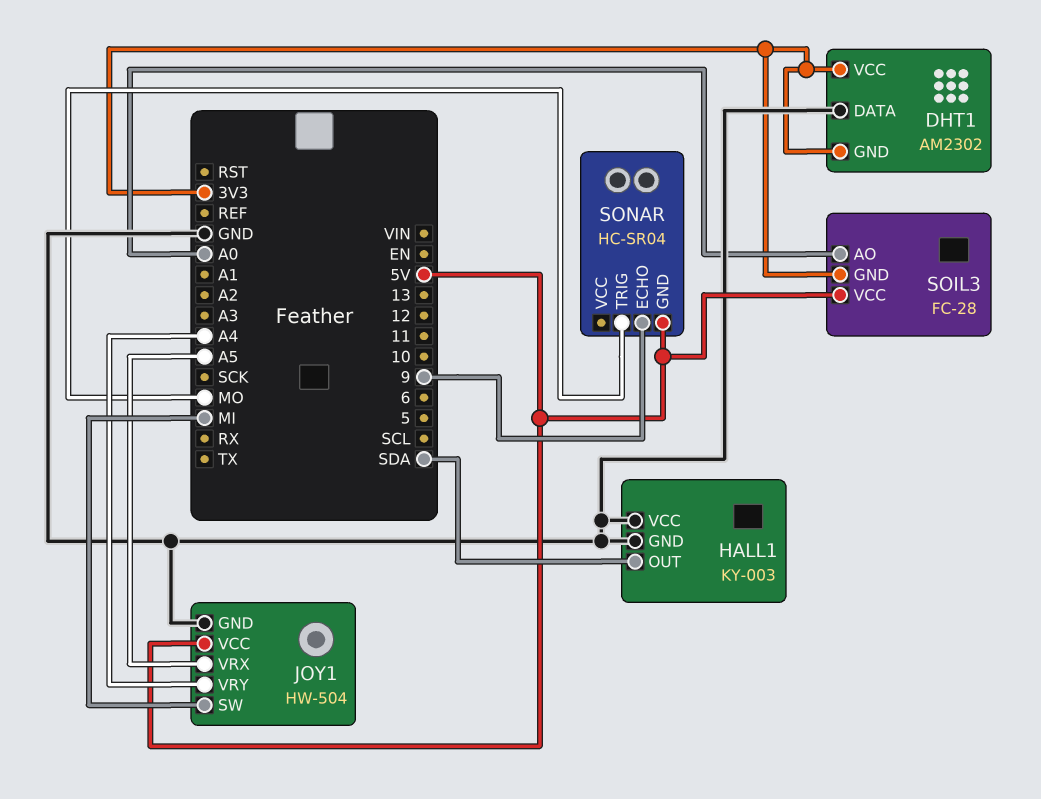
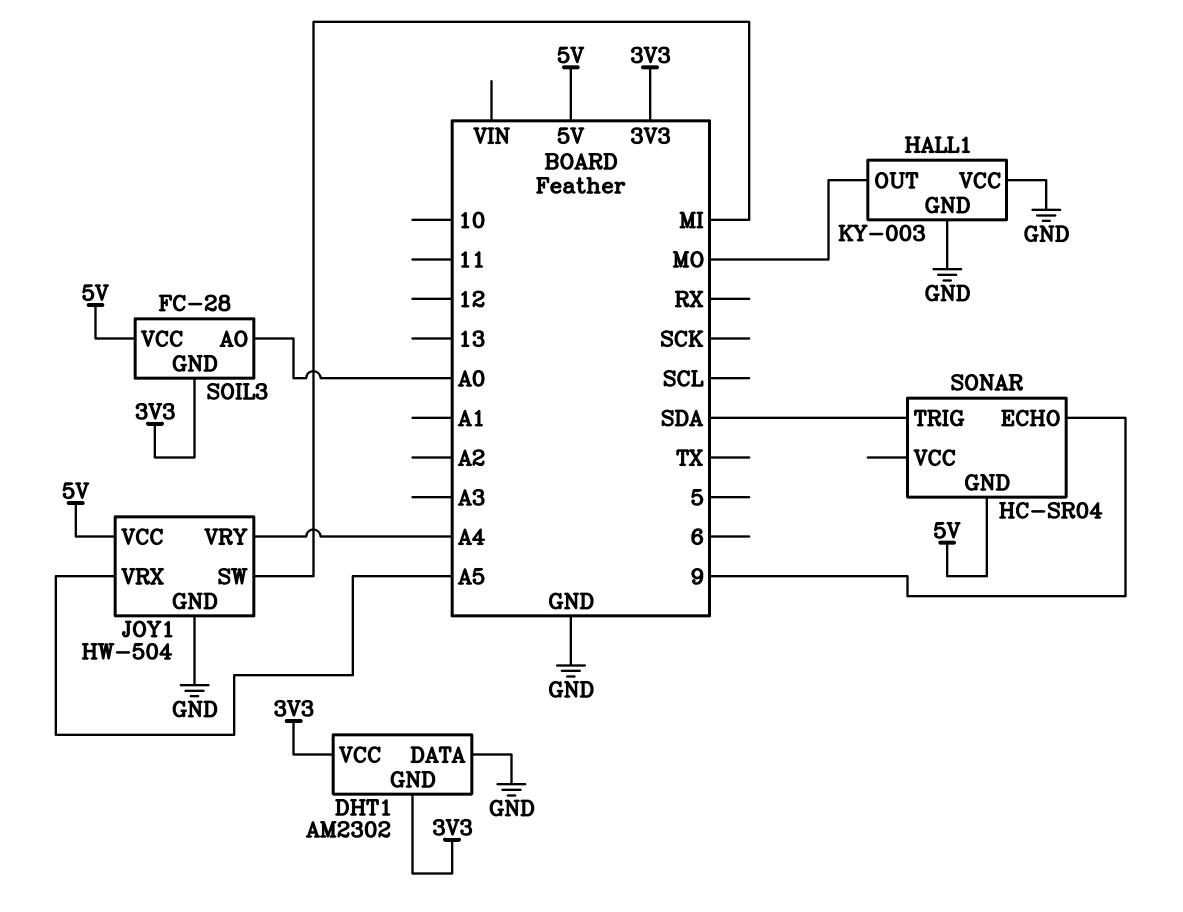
HALL1 pin OUT: SDA -> MO
SONAR pin TRIG: MO -> SDA

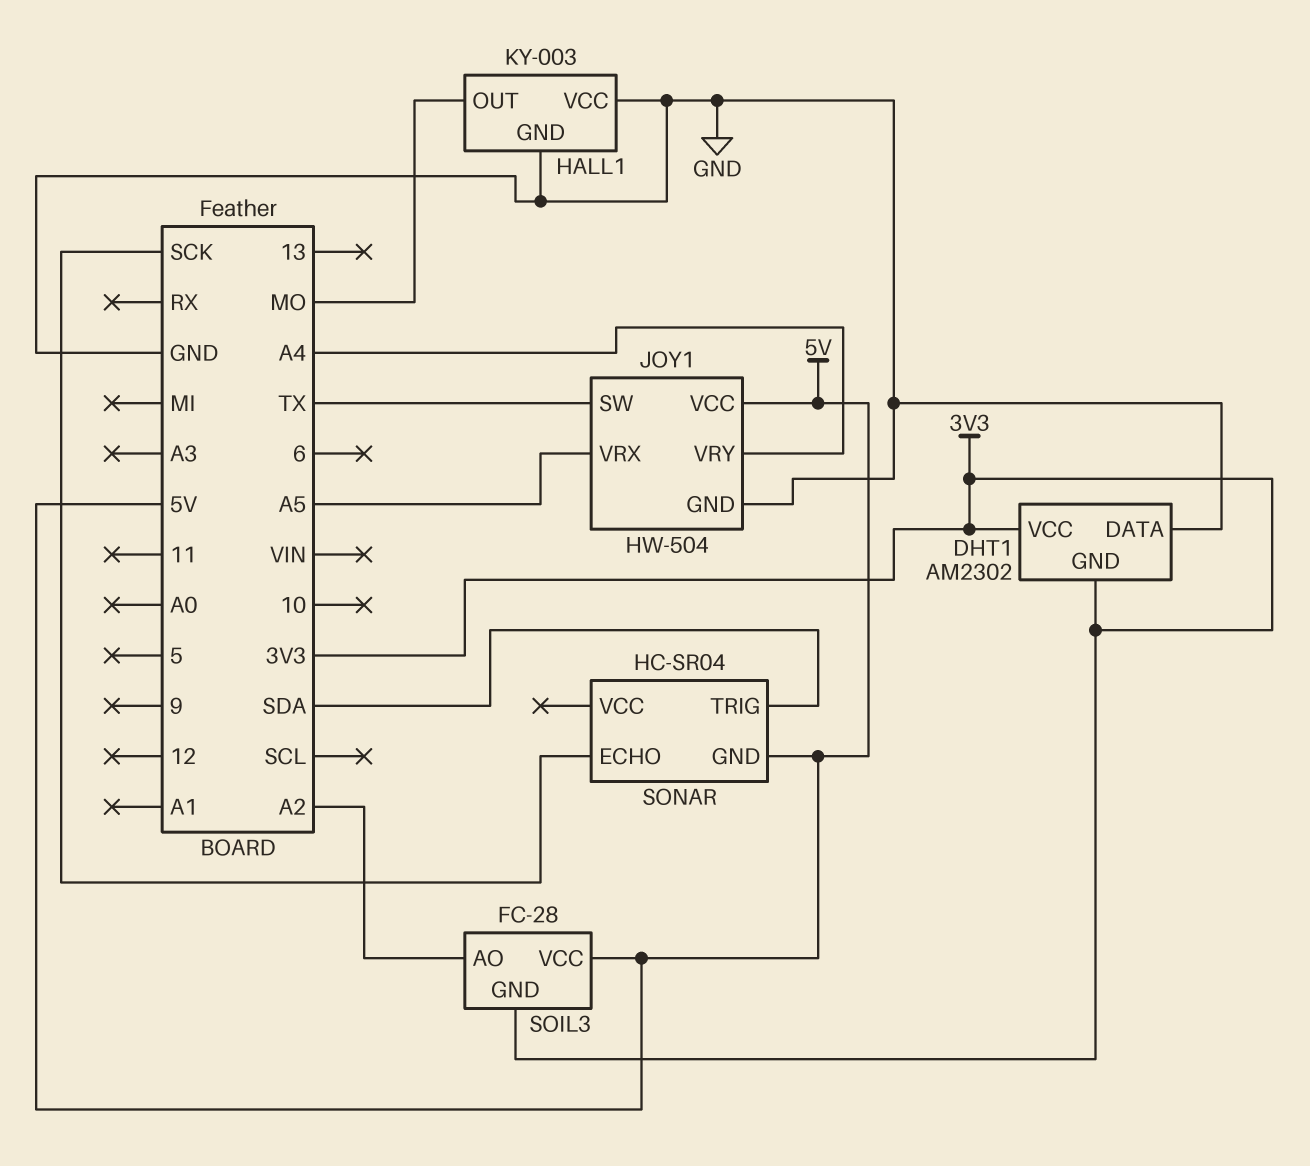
JOY1 pin SW: MI -> TX
SOIL3 pin AO: A0 -> A2
SONAR pin ECHO: 9 -> SCK

